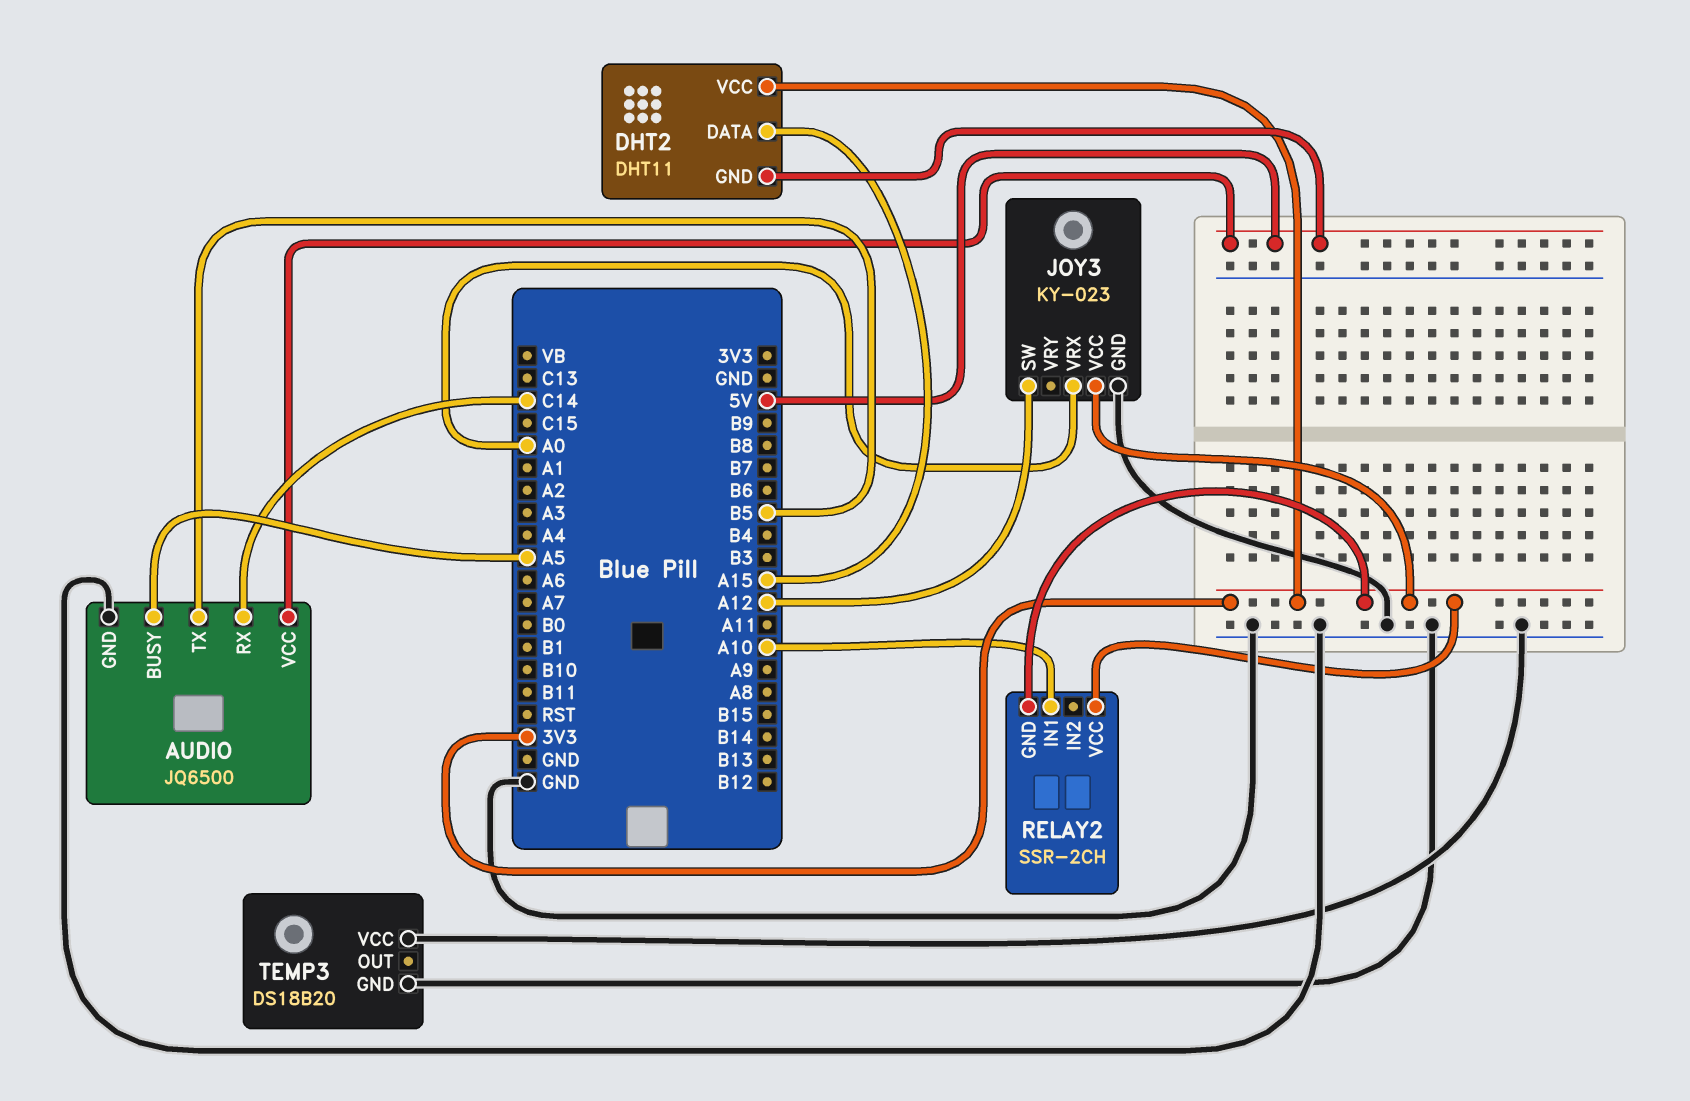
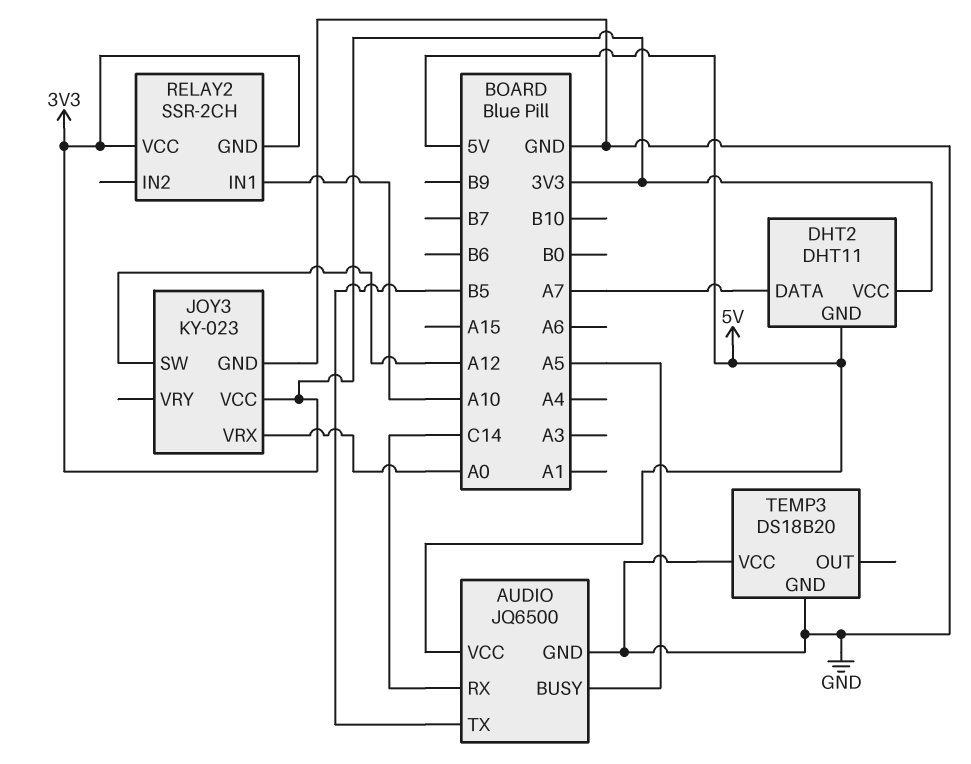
DHT2 pin DATA: A15 -> A7

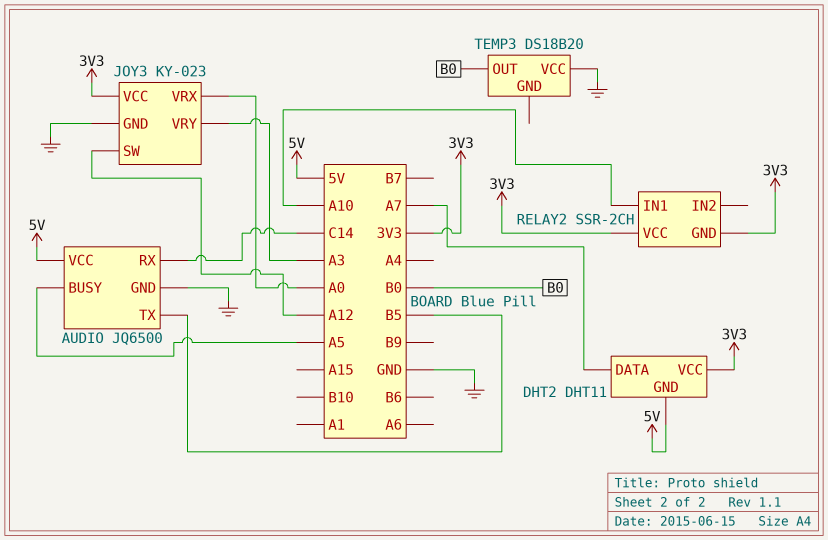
JOY3 pin VRY: none -> A3
TEMP3 pin GND: GND -> none
TEMP3 pin OUT: none -> B0

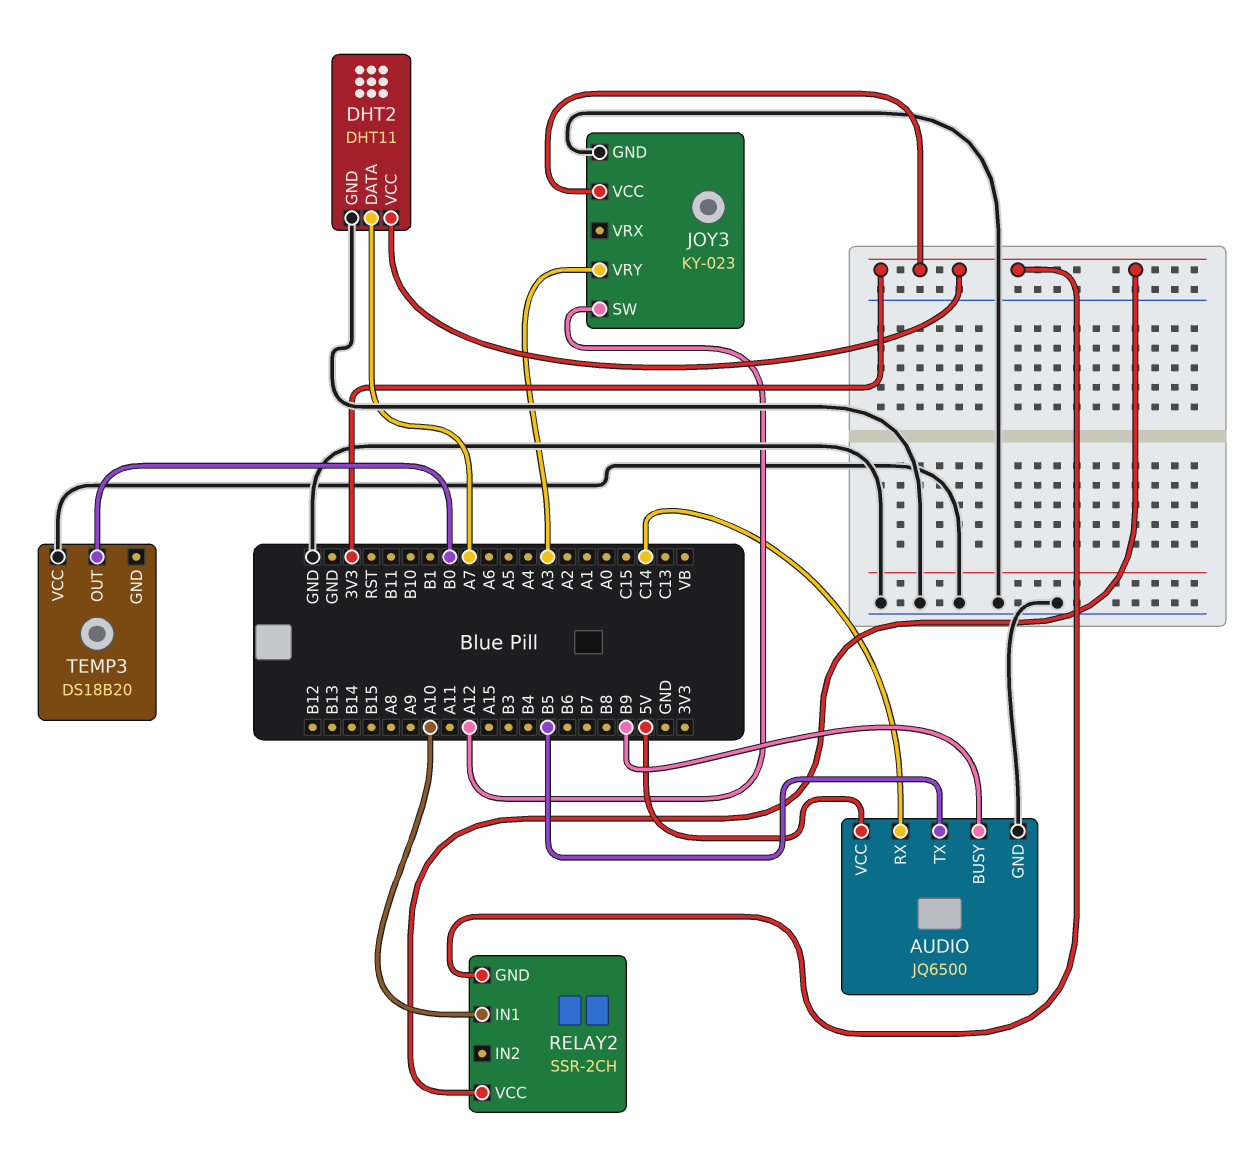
AUDIO pin BUSY: A5 -> B9
DHT2 pin GND: 5V -> GND
JOY3 pin VRX: A0 -> none

